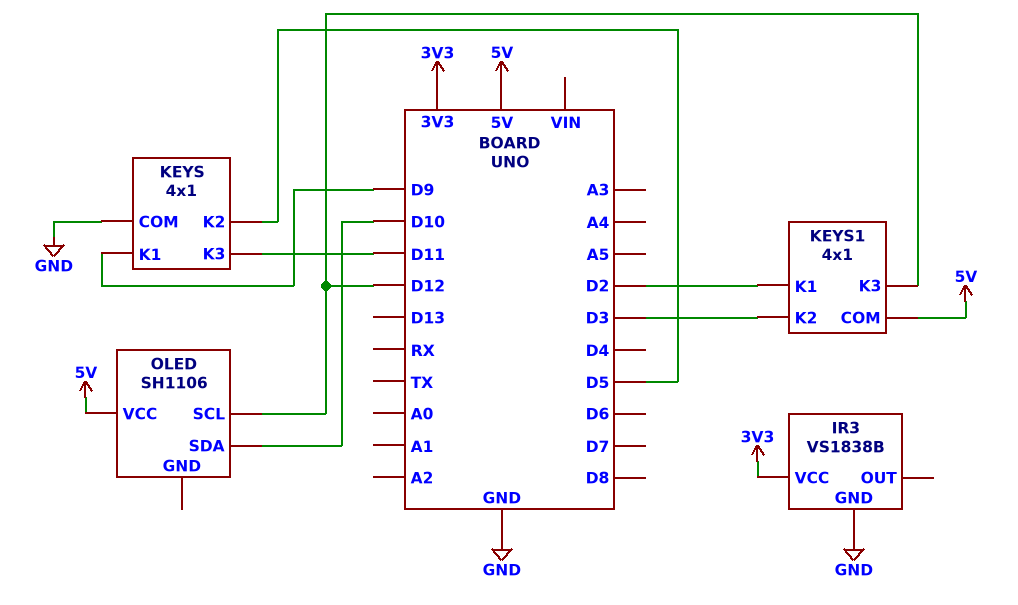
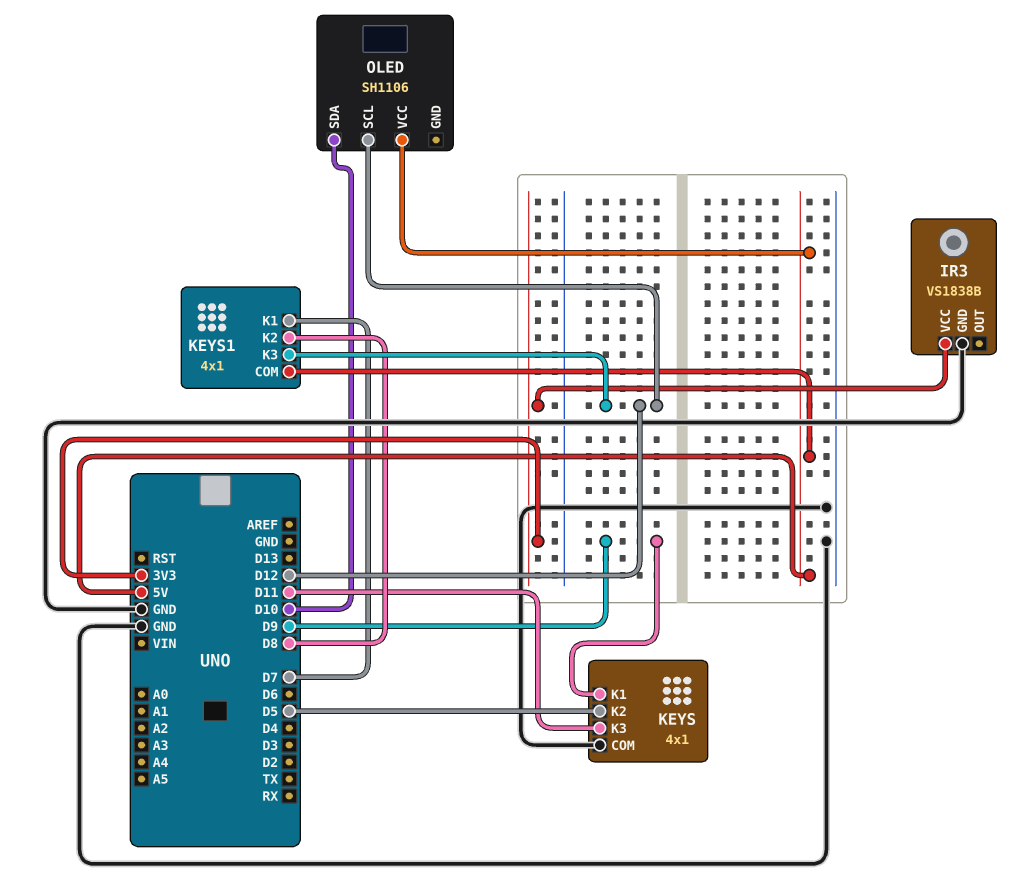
KEYS1 pin K1: D2 -> D7
KEYS1 pin K2: D3 -> D8

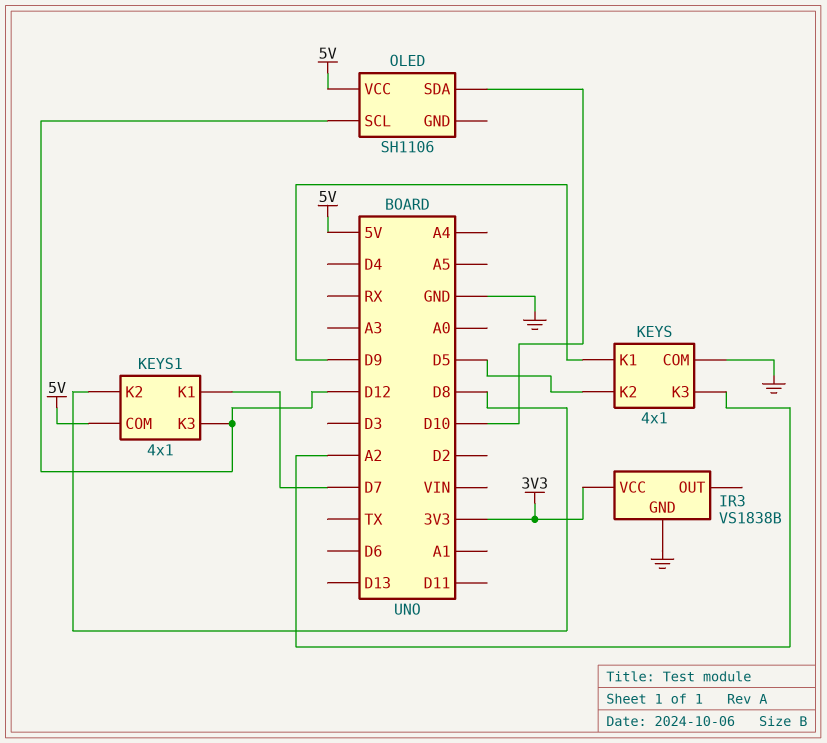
KEYS pin K3: D11 -> A2

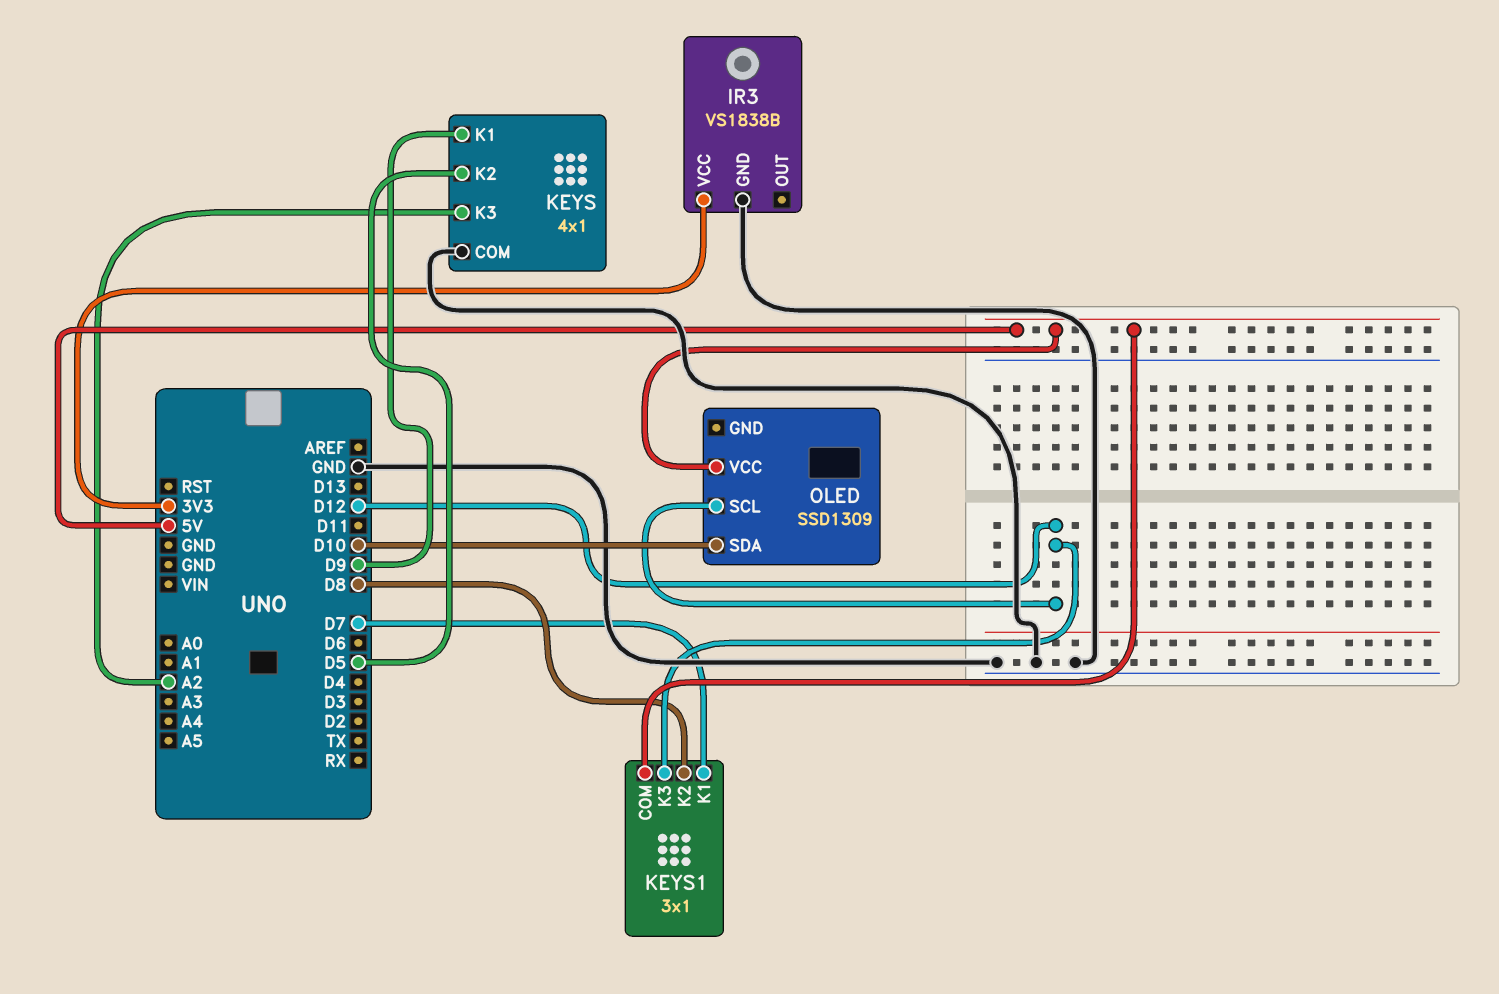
KEYS1: 4x1 -> 3x1
OLED: SH1106 -> SSD1309

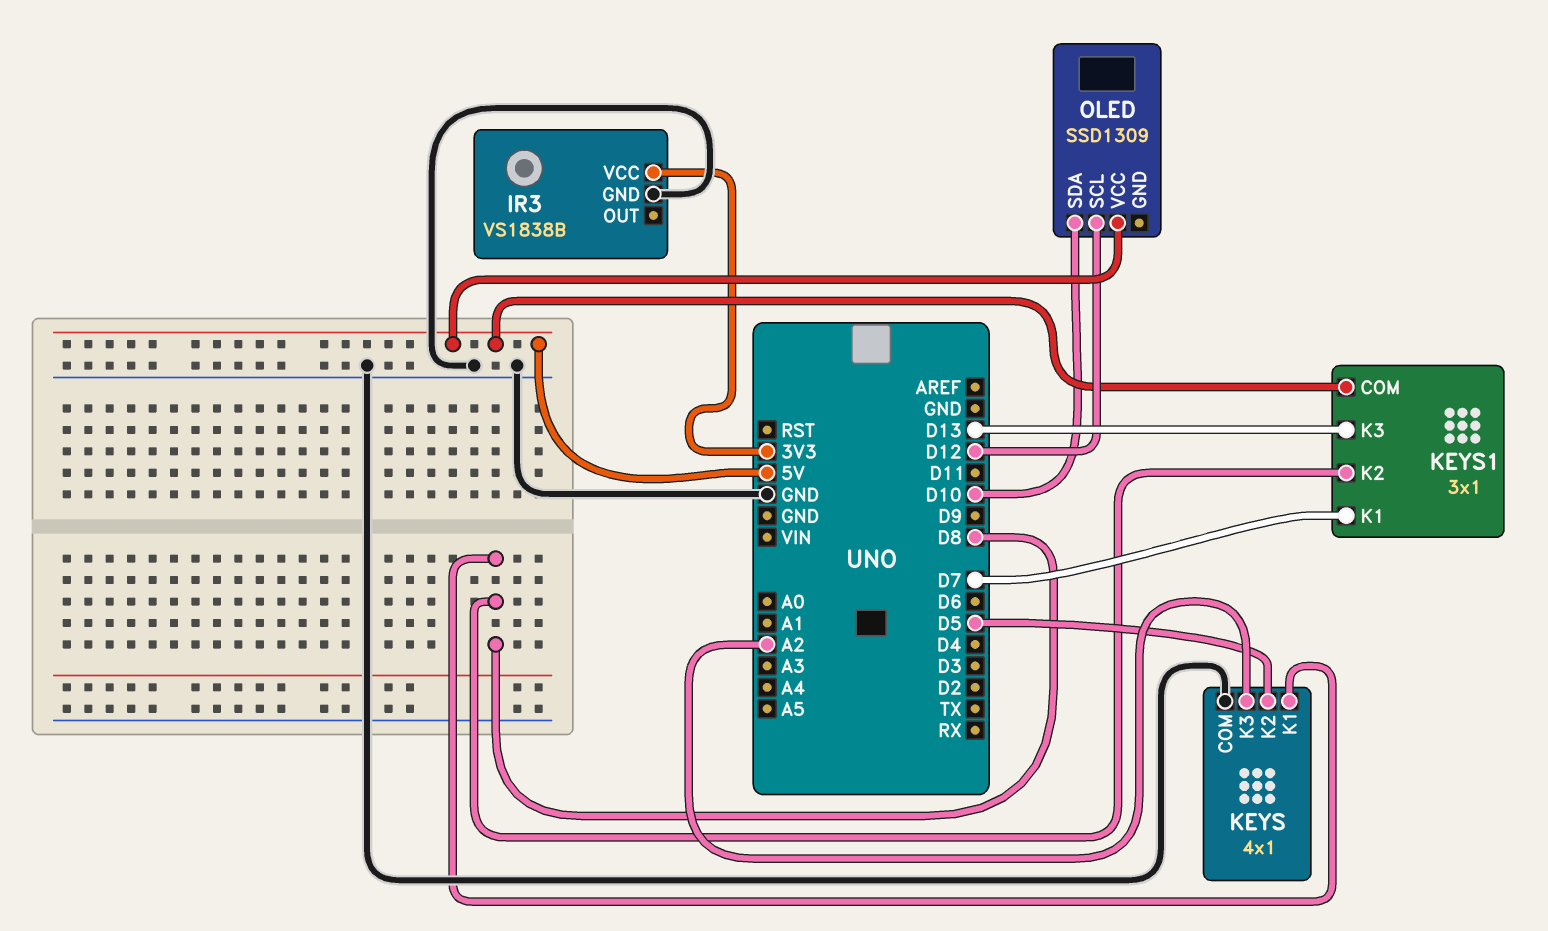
KEYS pin K1: D9 -> D8
KEYS1 pin K3: D12 -> D13

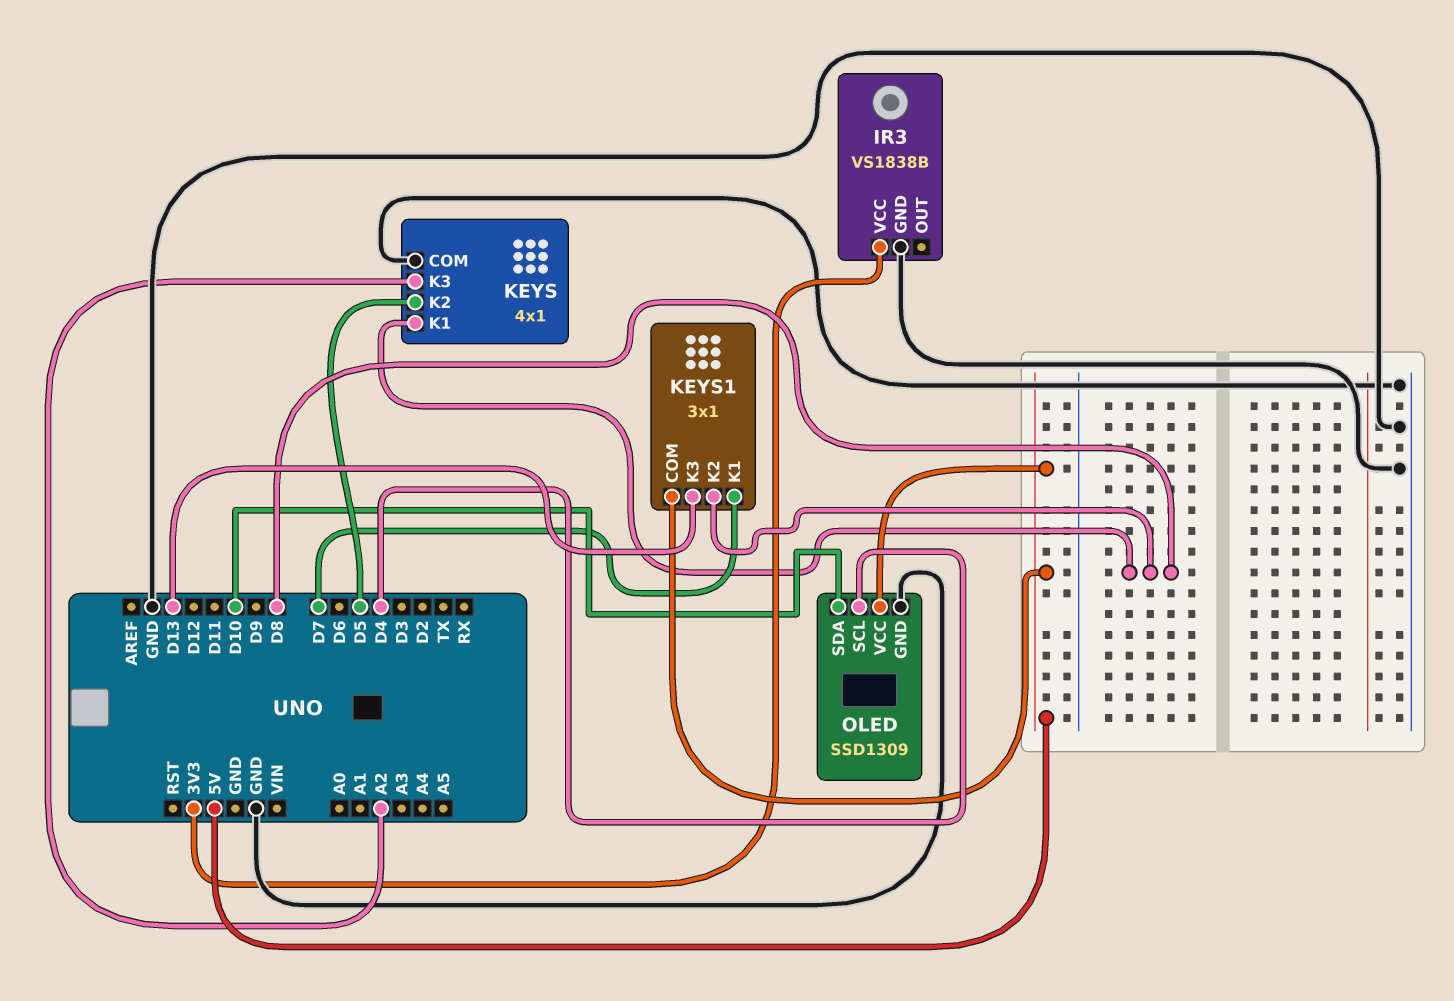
OLED pin GND: none -> GND
OLED pin SCL: D12 -> D4

